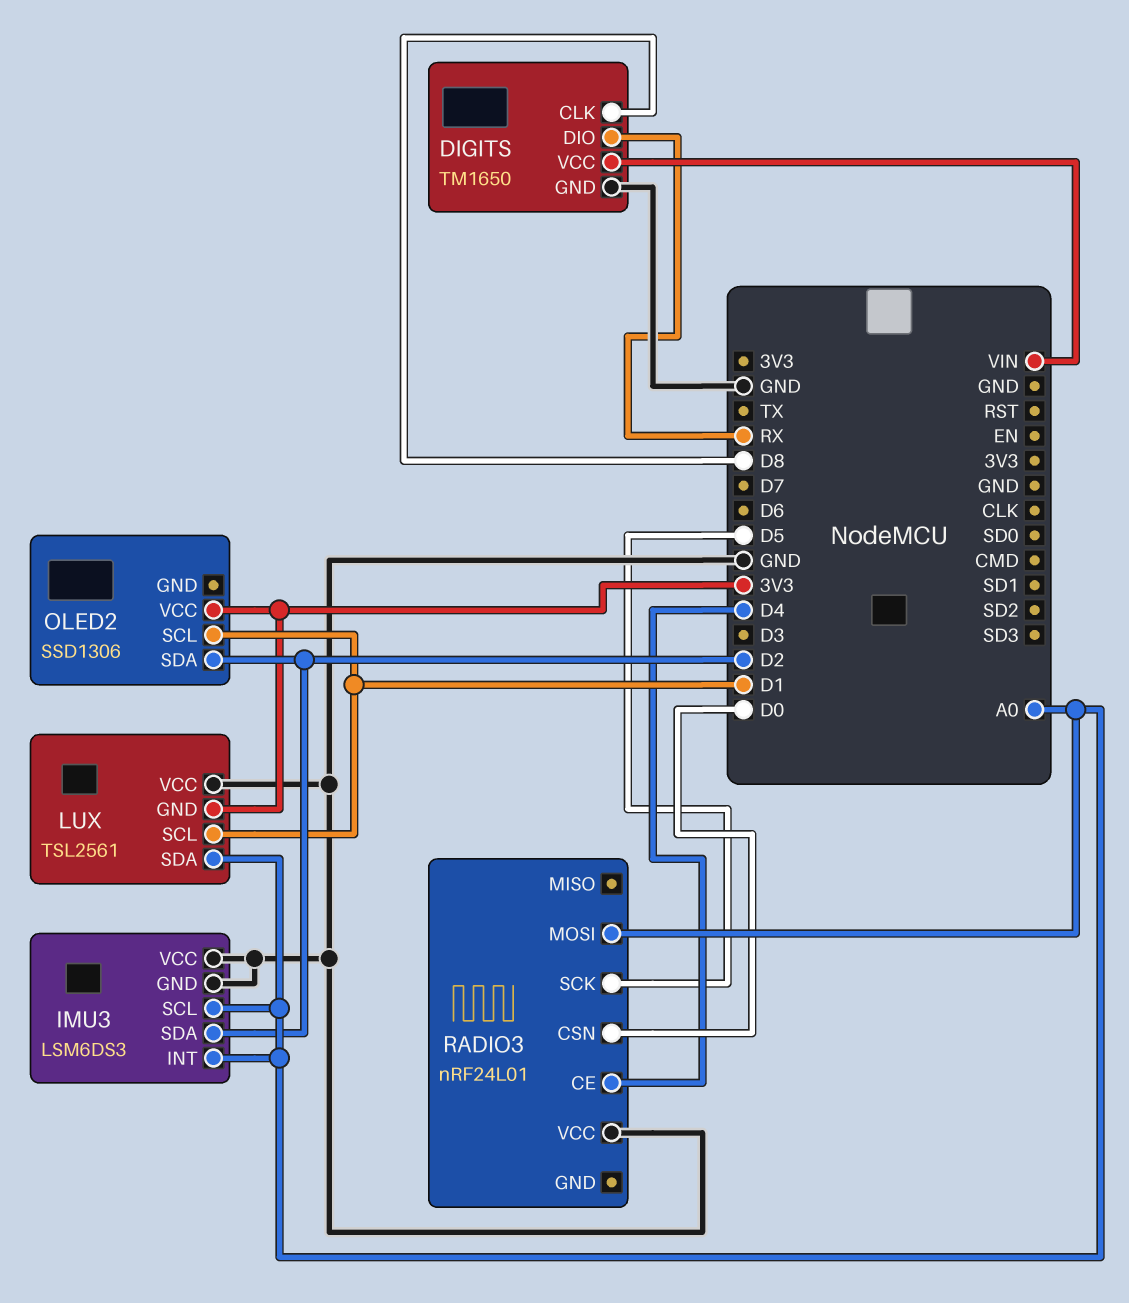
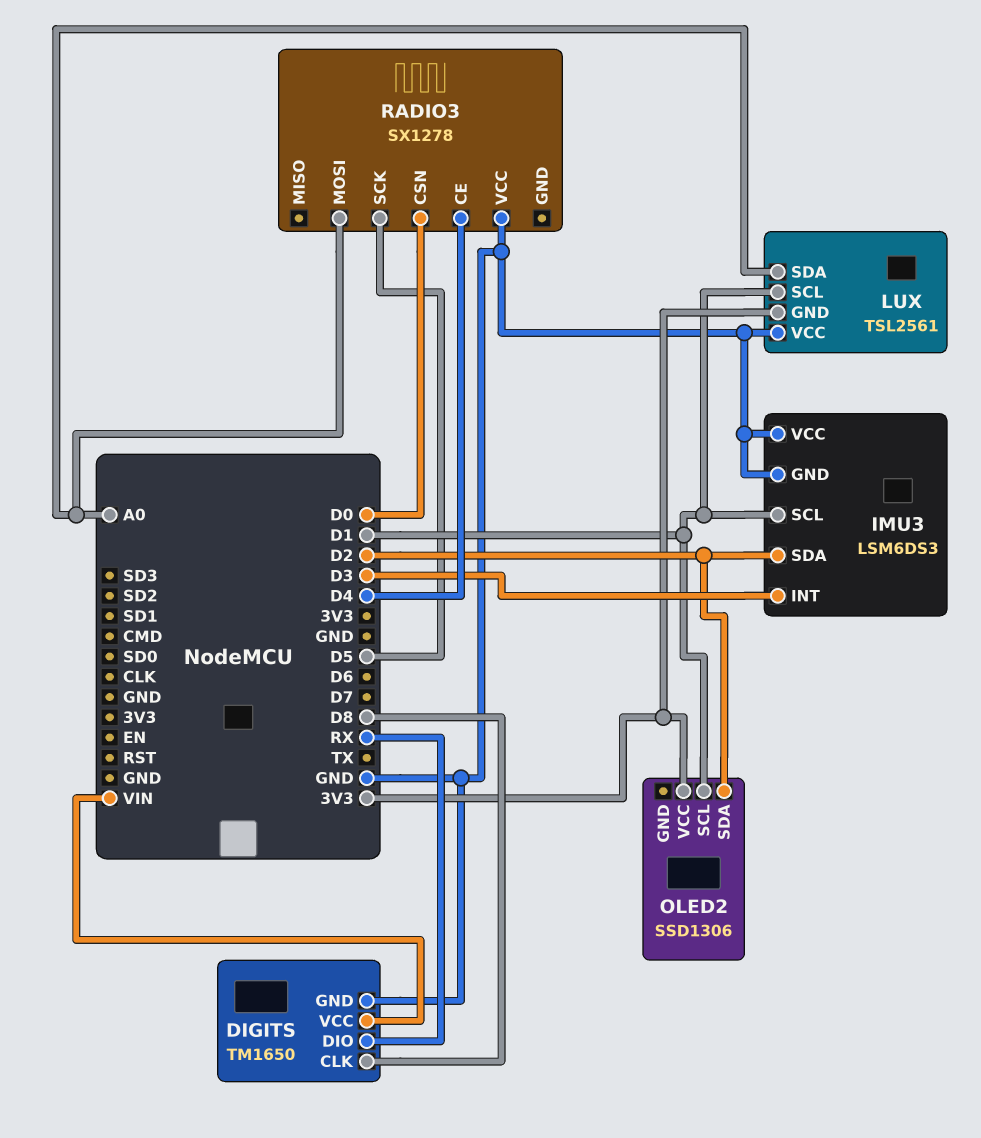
IMU3 pin INT: A0 -> D3
IMU3 pin SCL: A0 -> D1
RADIO3: nRF24L01 -> SX1278

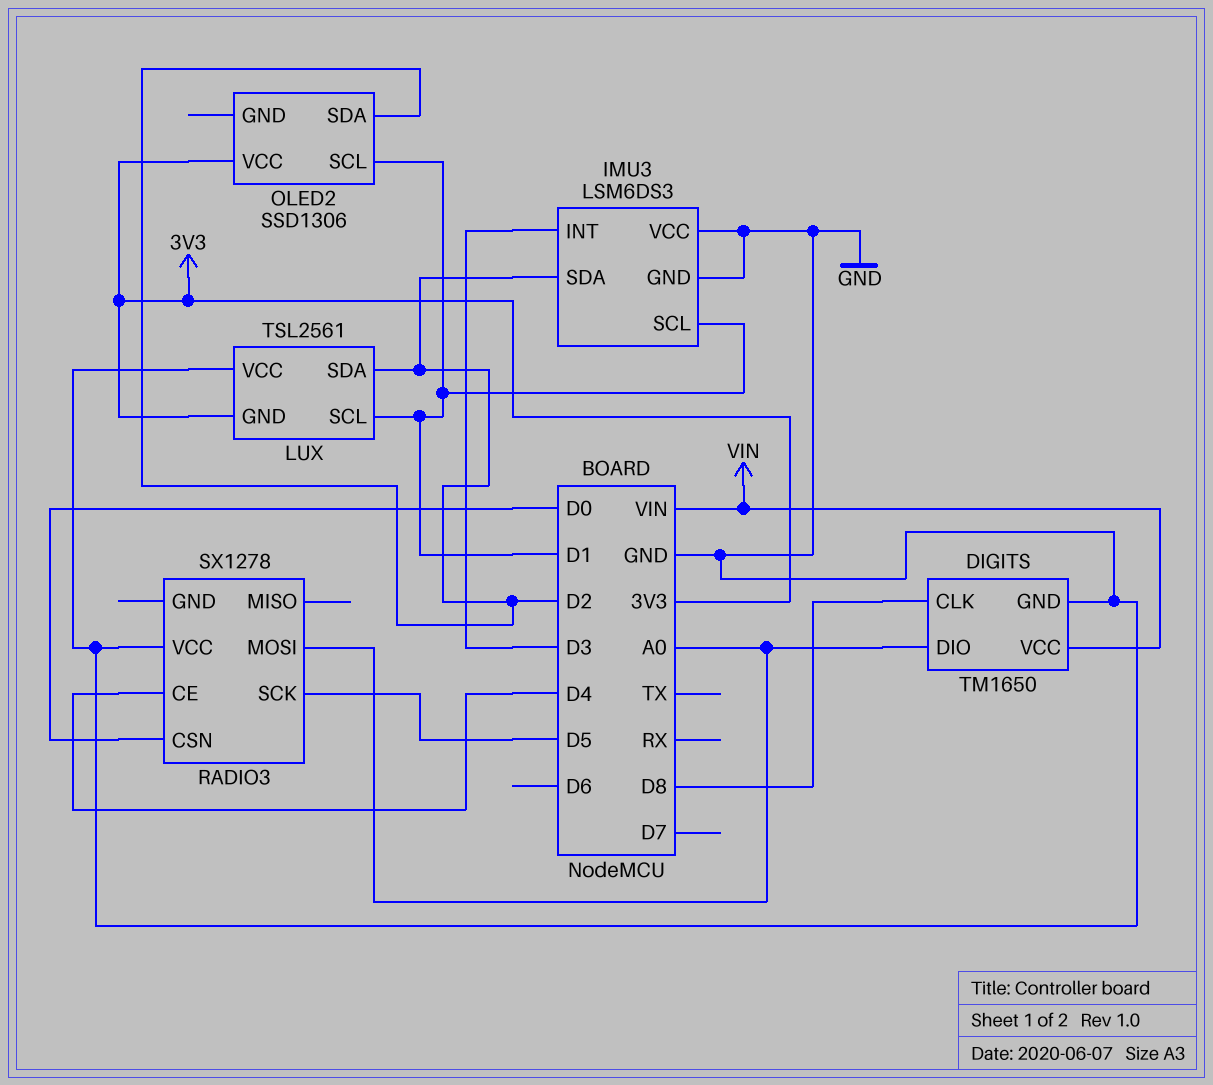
DIGITS pin DIO: RX -> A0
LUX pin SDA: A0 -> D2

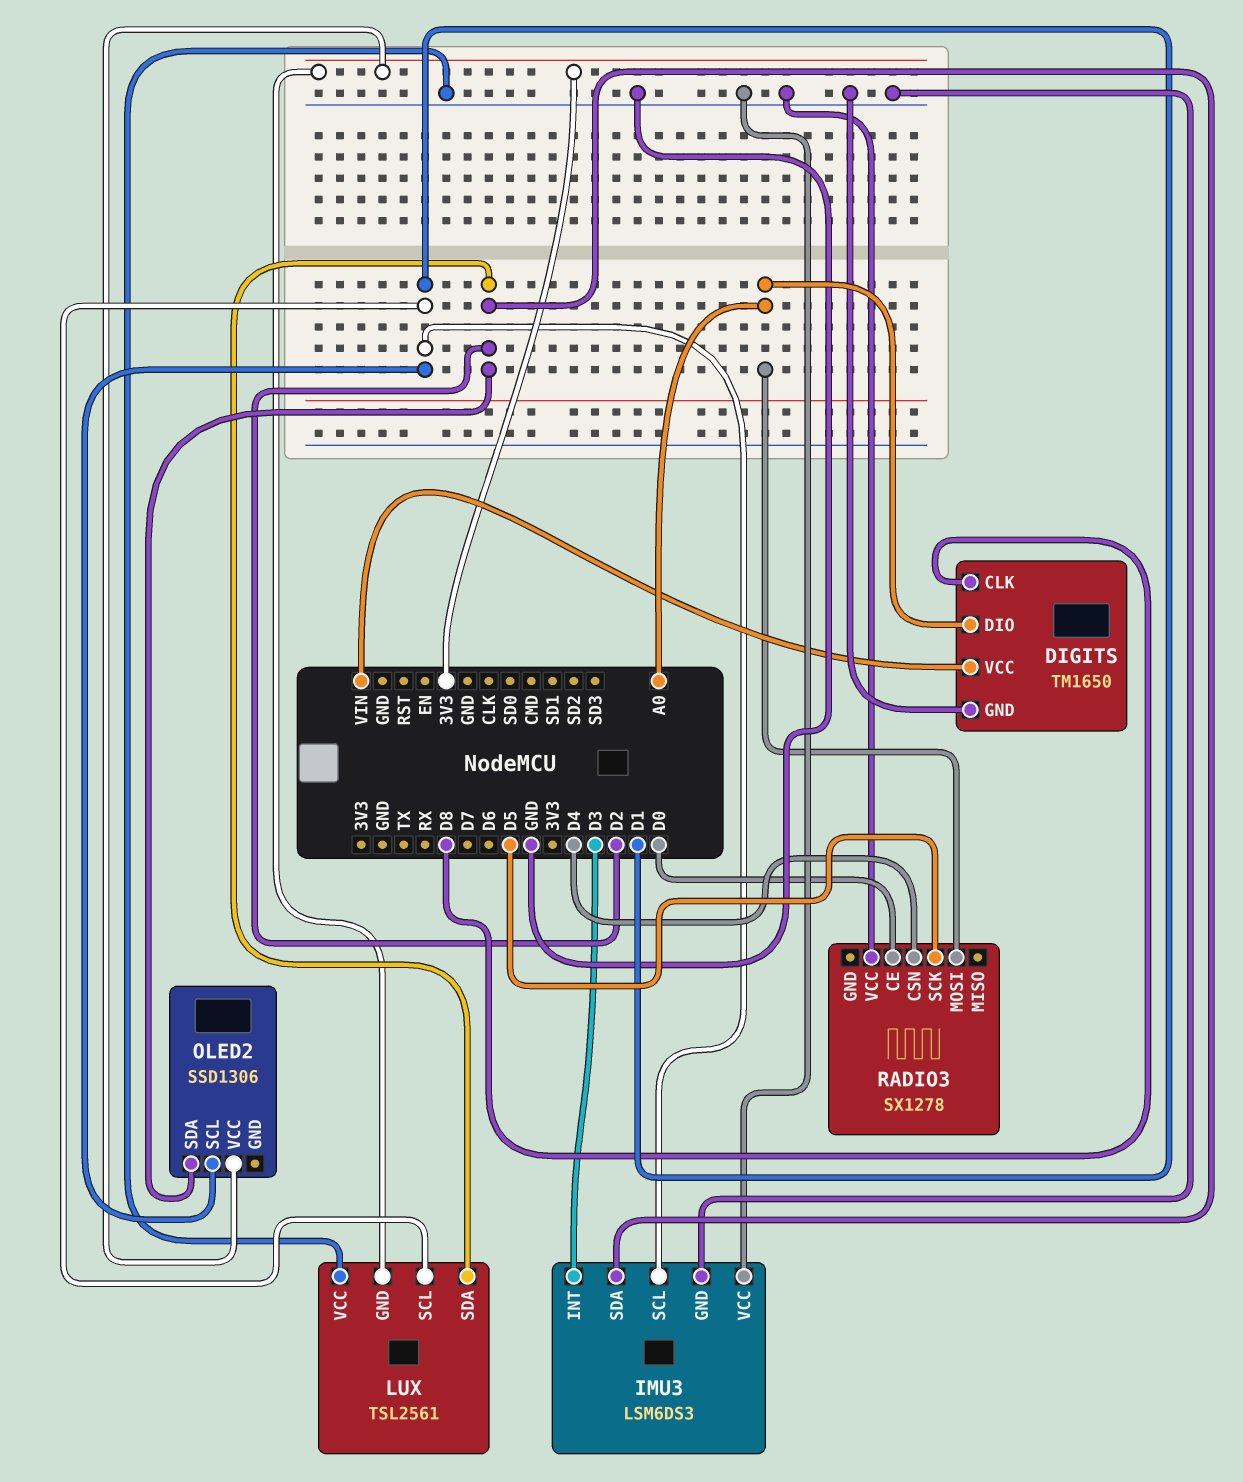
RADIO3 pin CE: D4 -> D0
RADIO3 pin CSN: D0 -> D4

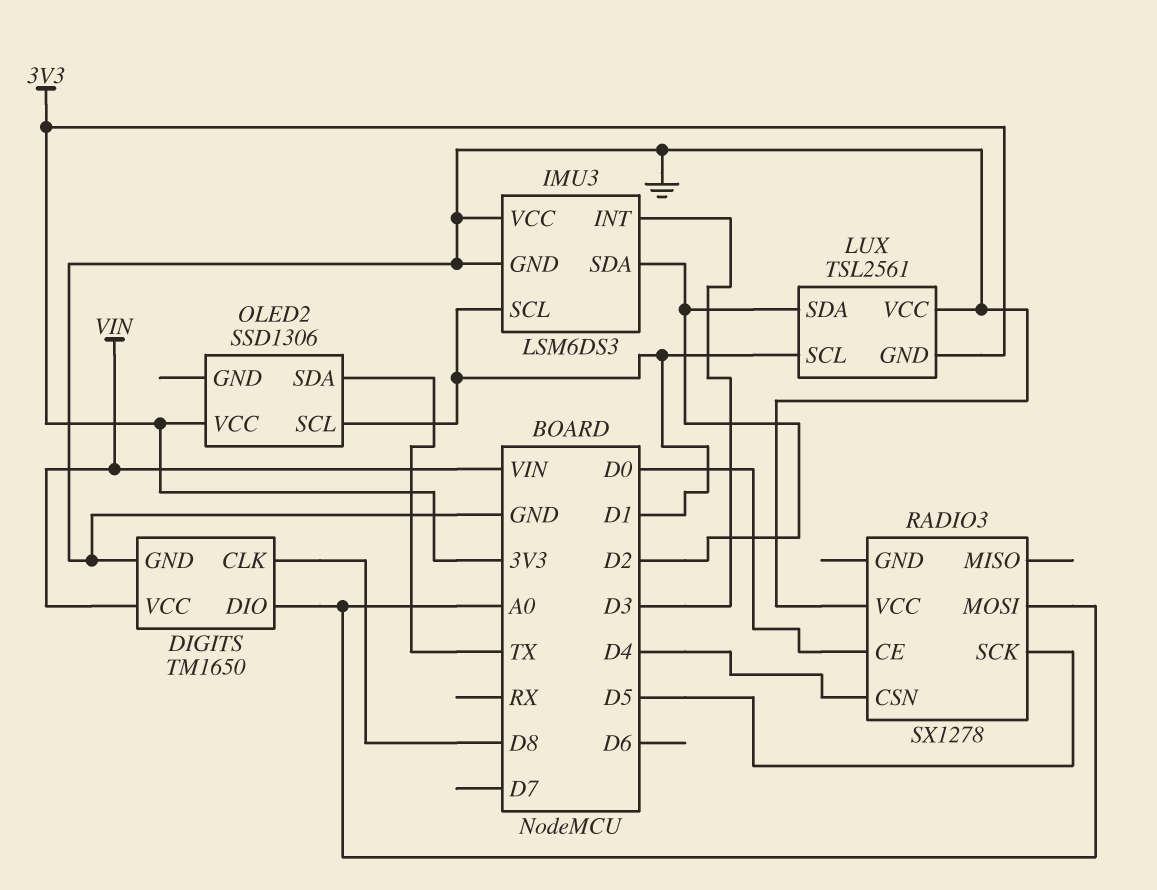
OLED2 pin SDA: D2 -> TX

